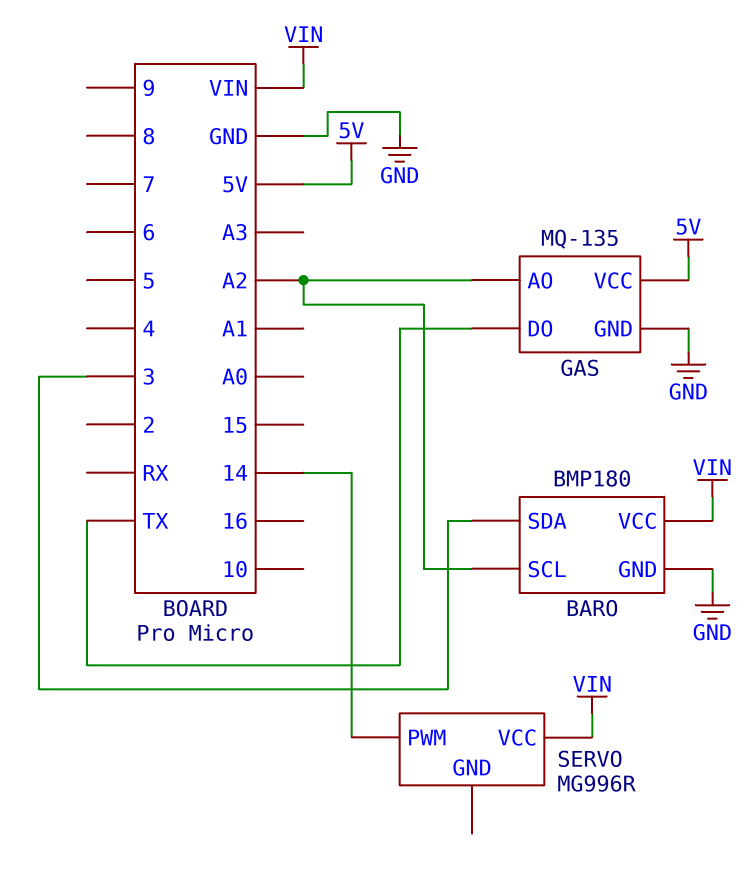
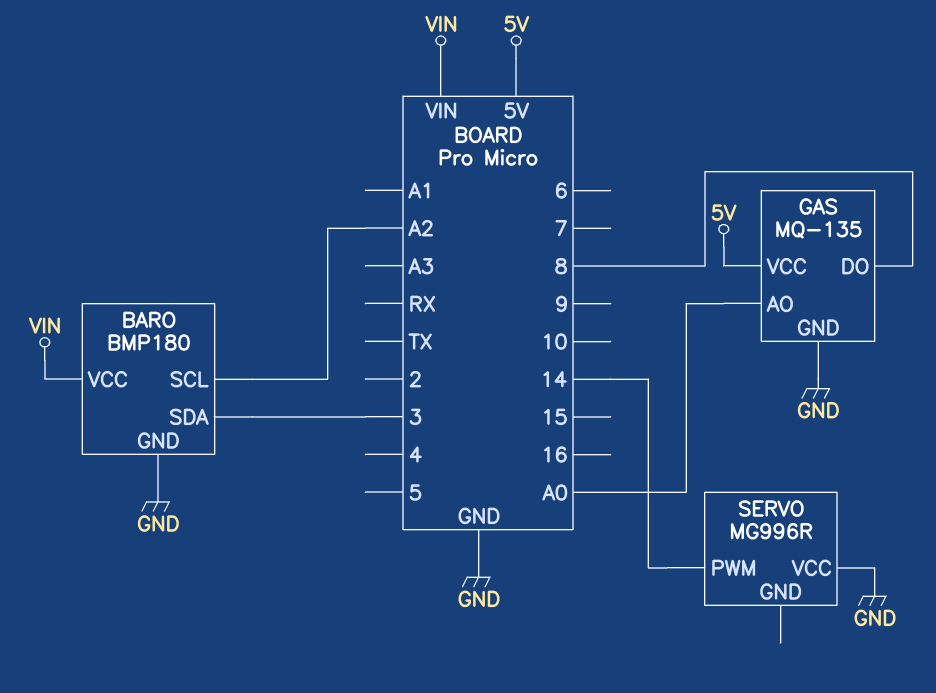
GAS pin AO: A2 -> A0
GAS pin DO: TX -> 8
SERVO pin VCC: VIN -> GND

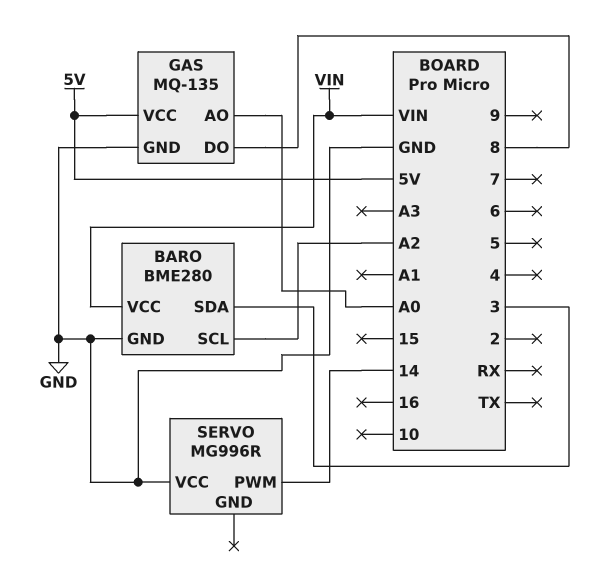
BARO: BMP180 -> BME280

